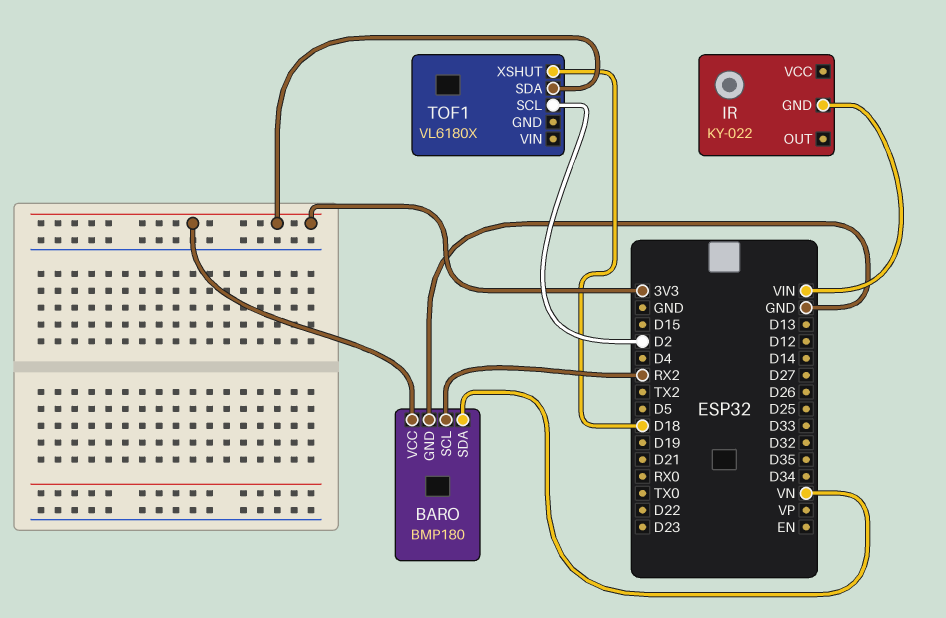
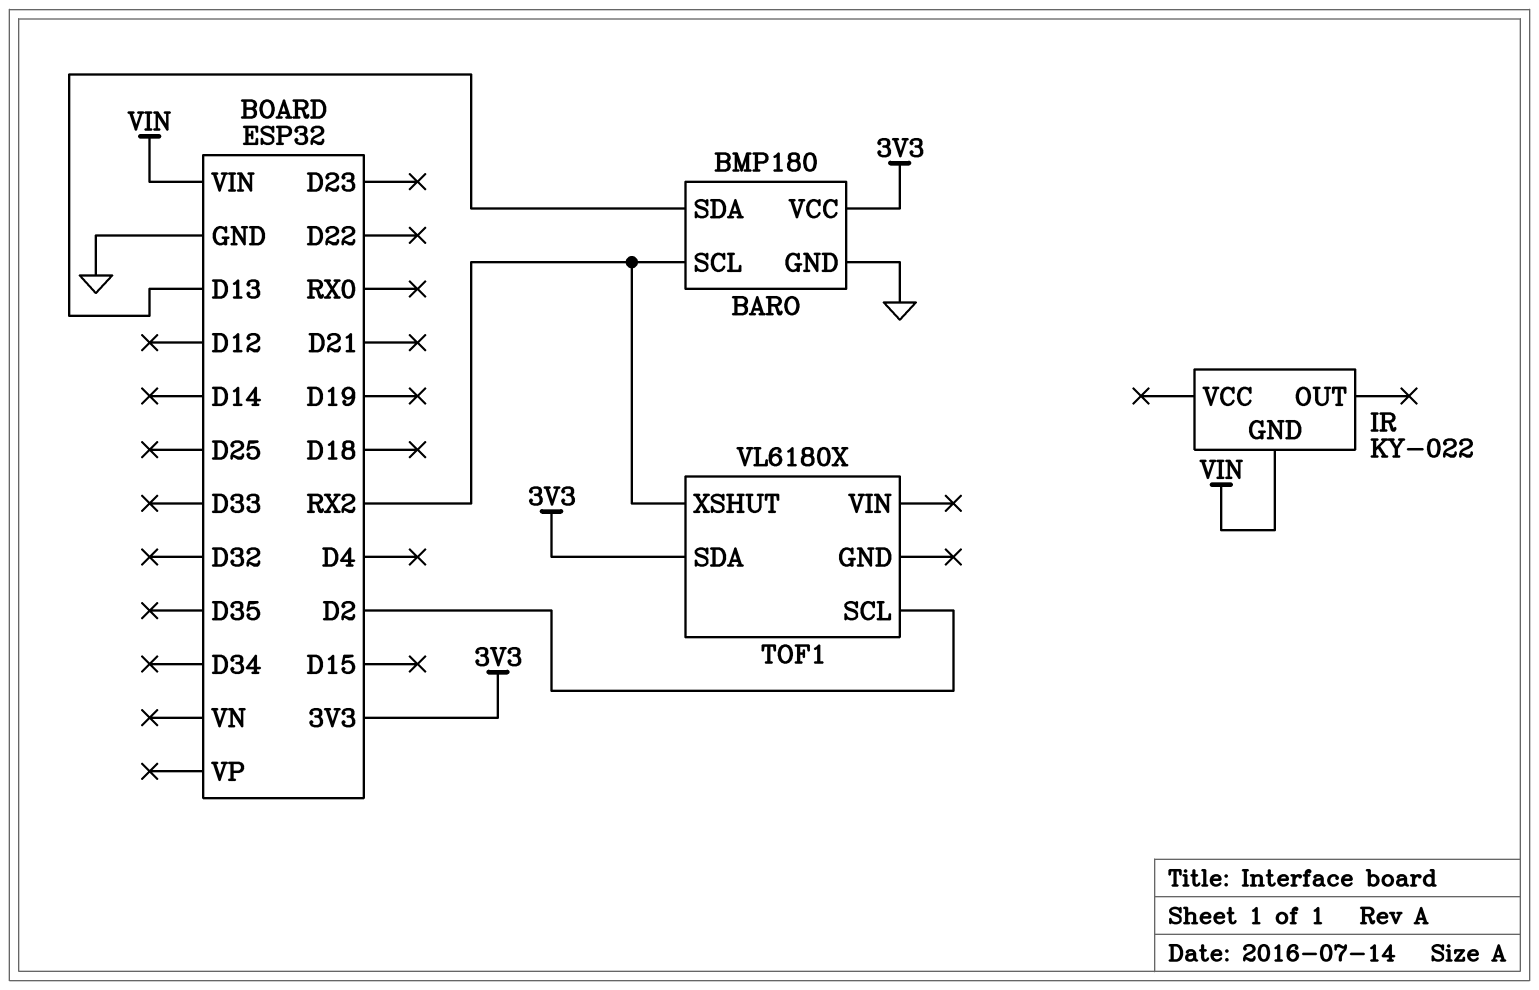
BARO pin SDA: VN -> D13
TOF1 pin XSHUT: D18 -> RX2

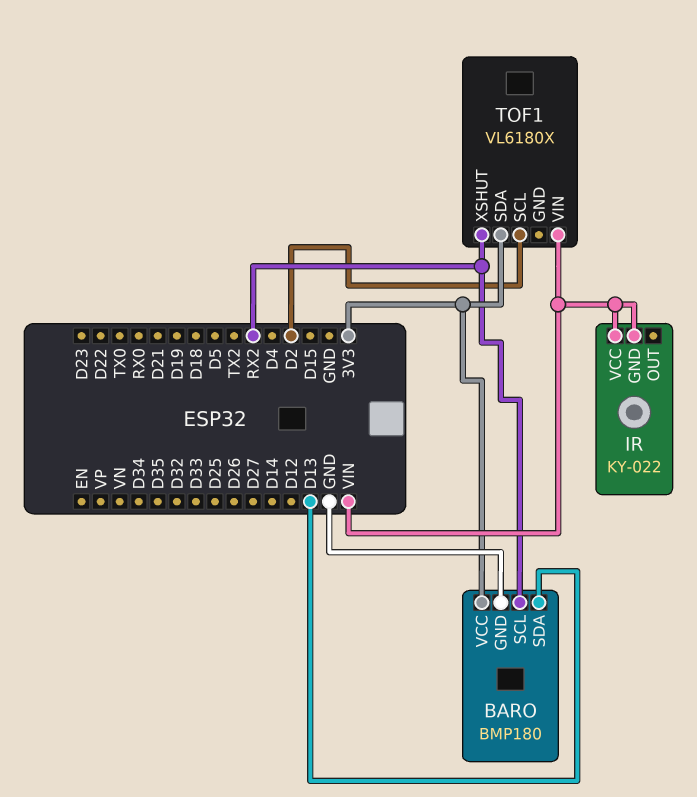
IR pin VCC: none -> VIN
TOF1 pin VIN: none -> VIN

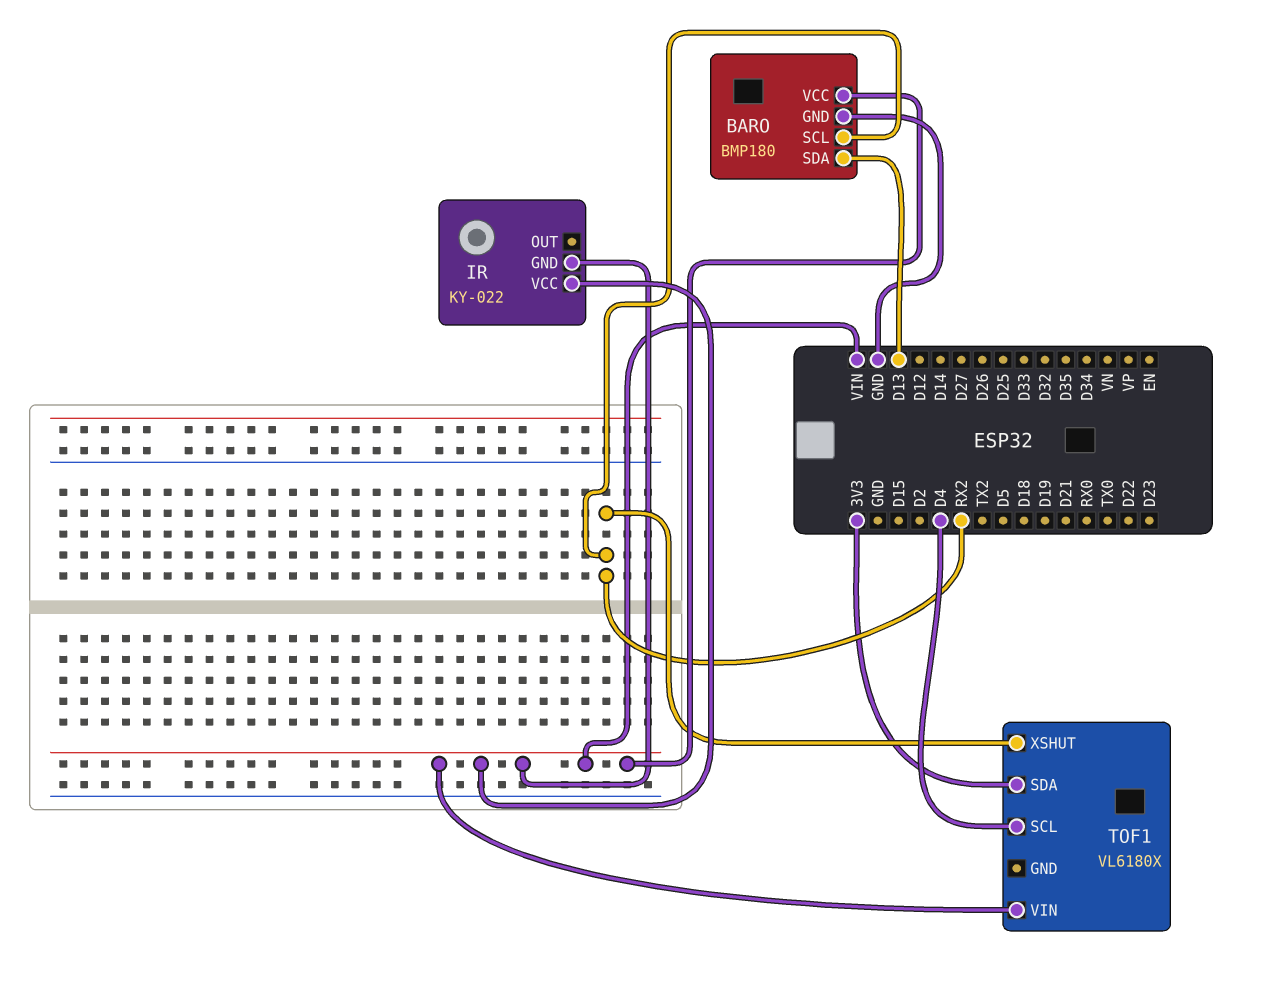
BARO pin VCC: 3V3 -> VIN
TOF1 pin SCL: D2 -> D4

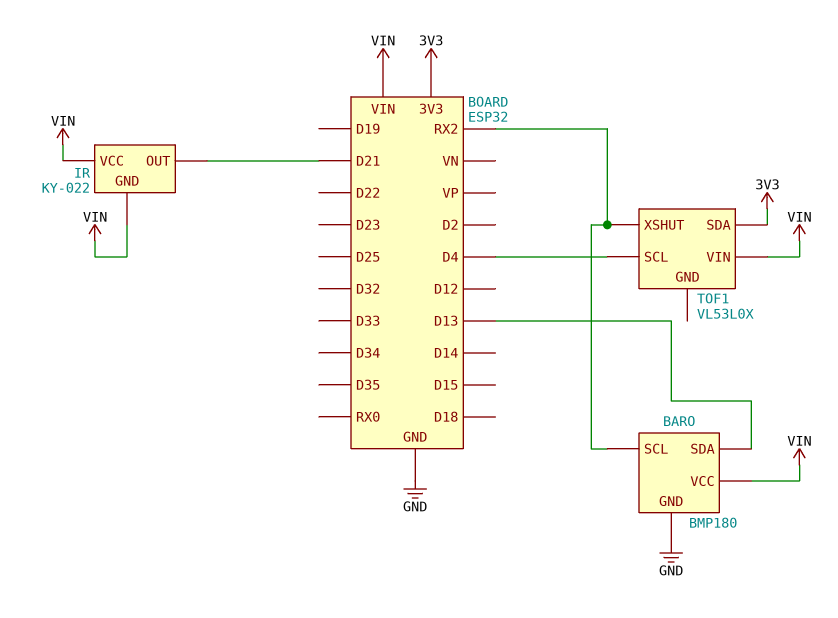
IR pin OUT: none -> D21
TOF1: VL6180X -> VL53L0X

